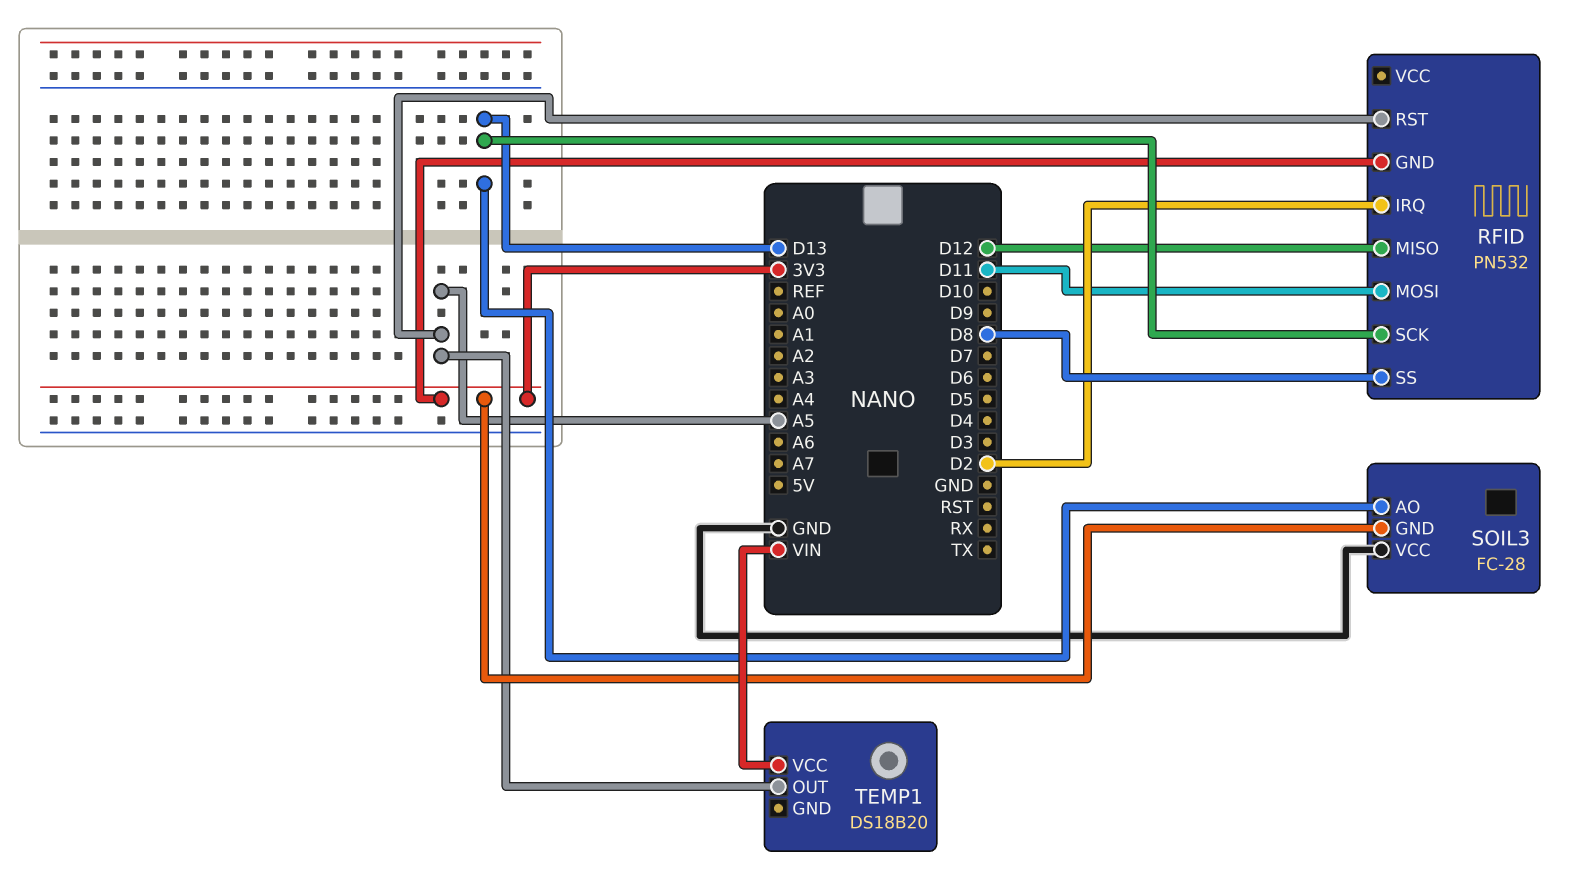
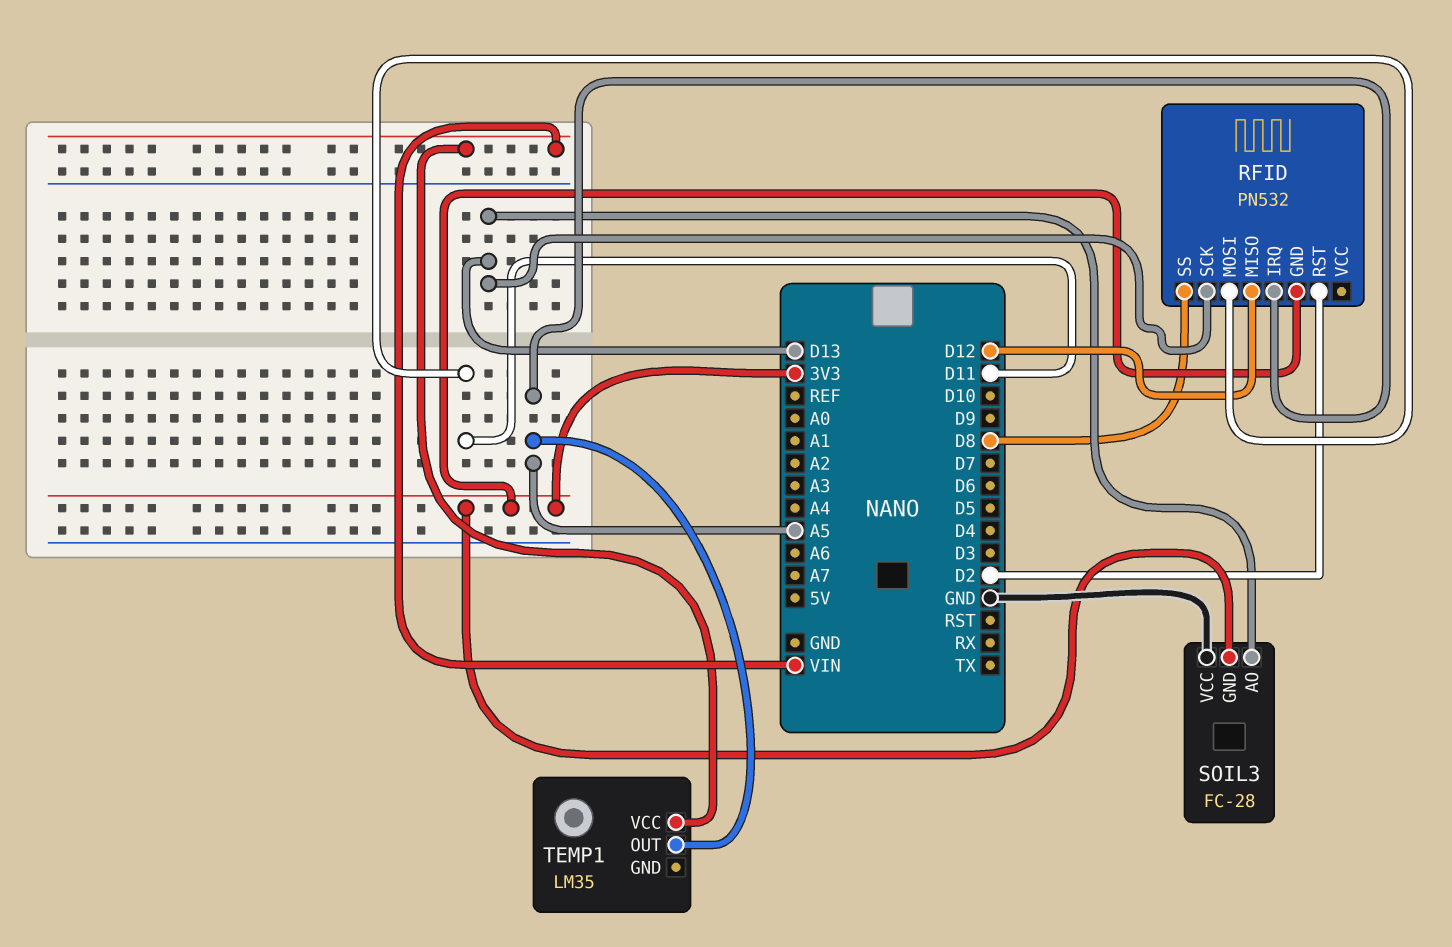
RFID pin IRQ: D2 -> A5
RFID pin RST: A5 -> D2
TEMP1: DS18B20 -> LM35

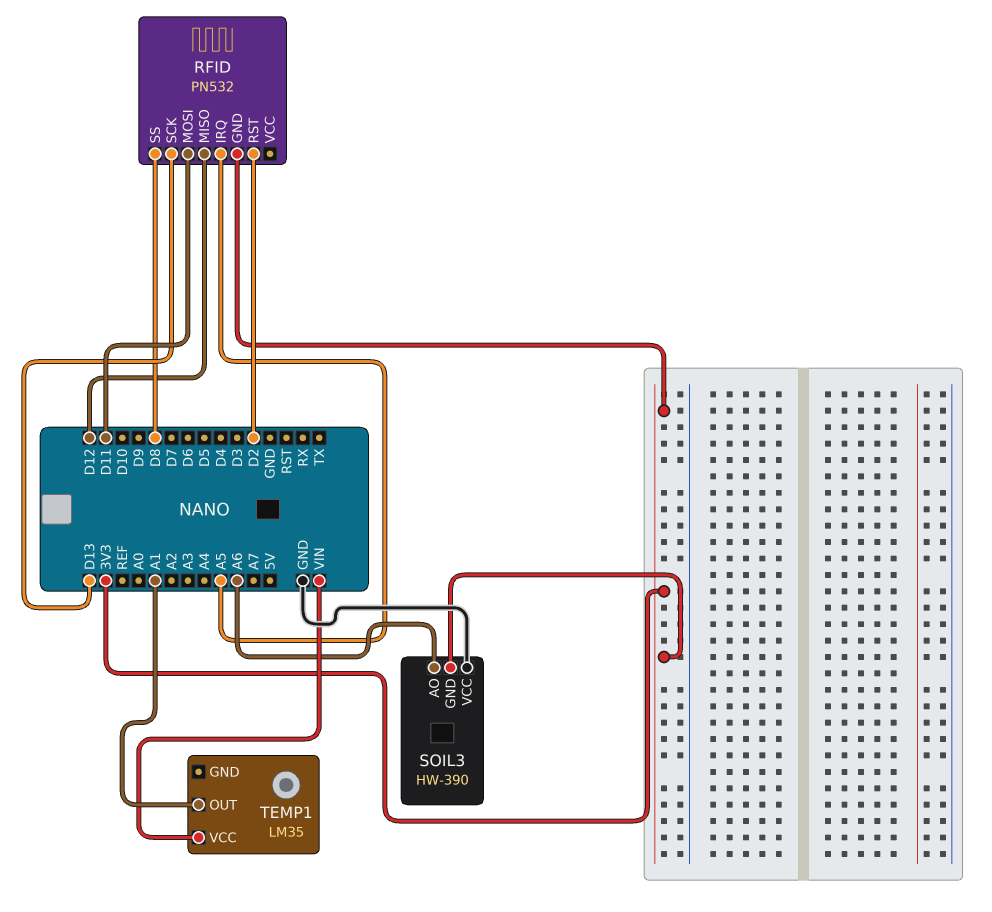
SOIL3: FC-28 -> HW-390
SOIL3 pin AO: D13 -> A6
TEMP1 pin OUT: A5 -> A1

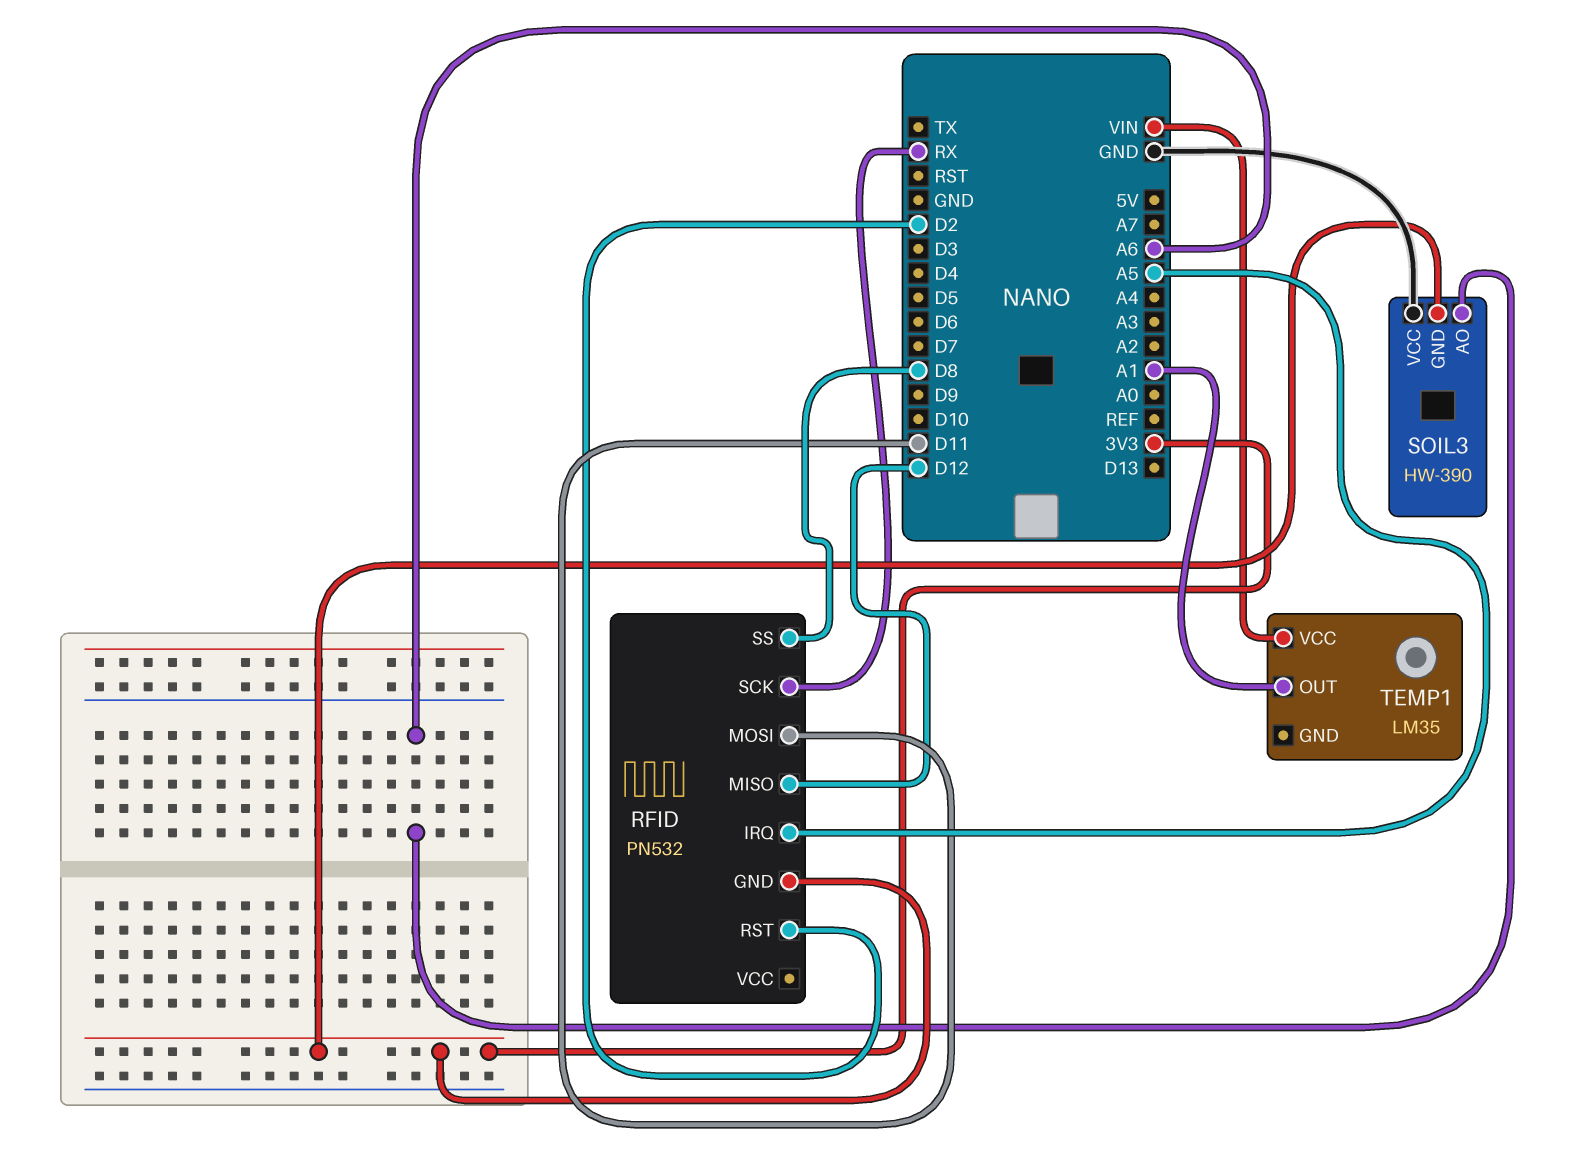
RFID pin SCK: D13 -> RX

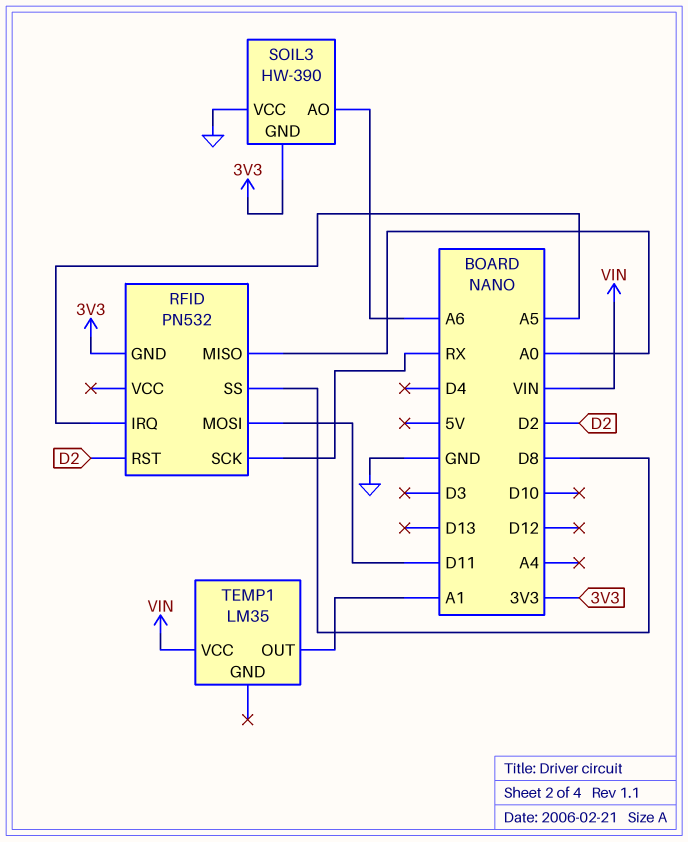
RFID pin MISO: D12 -> A0

